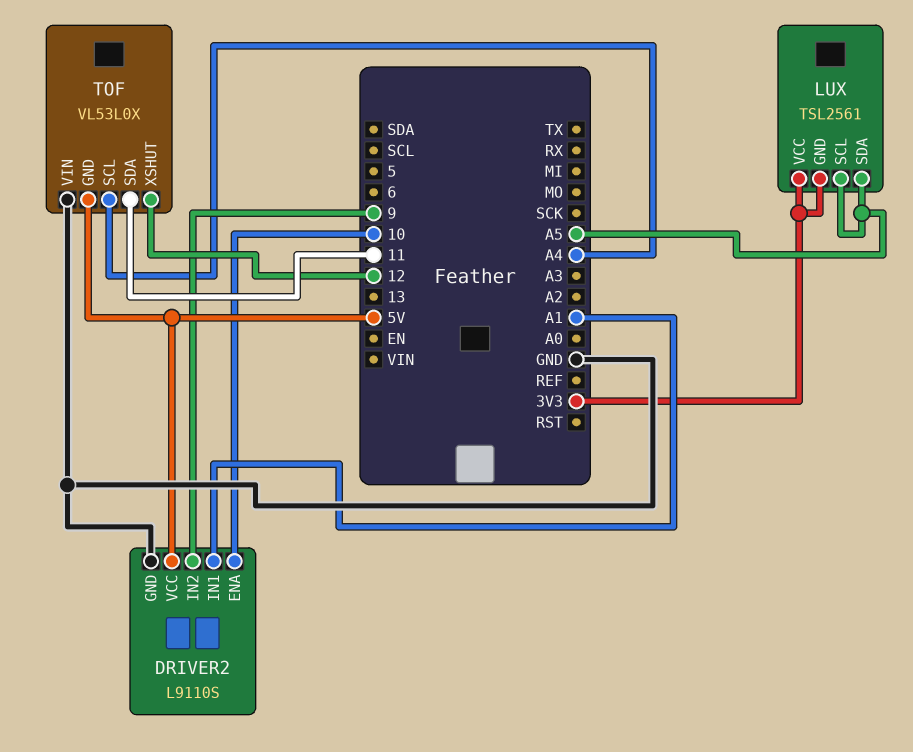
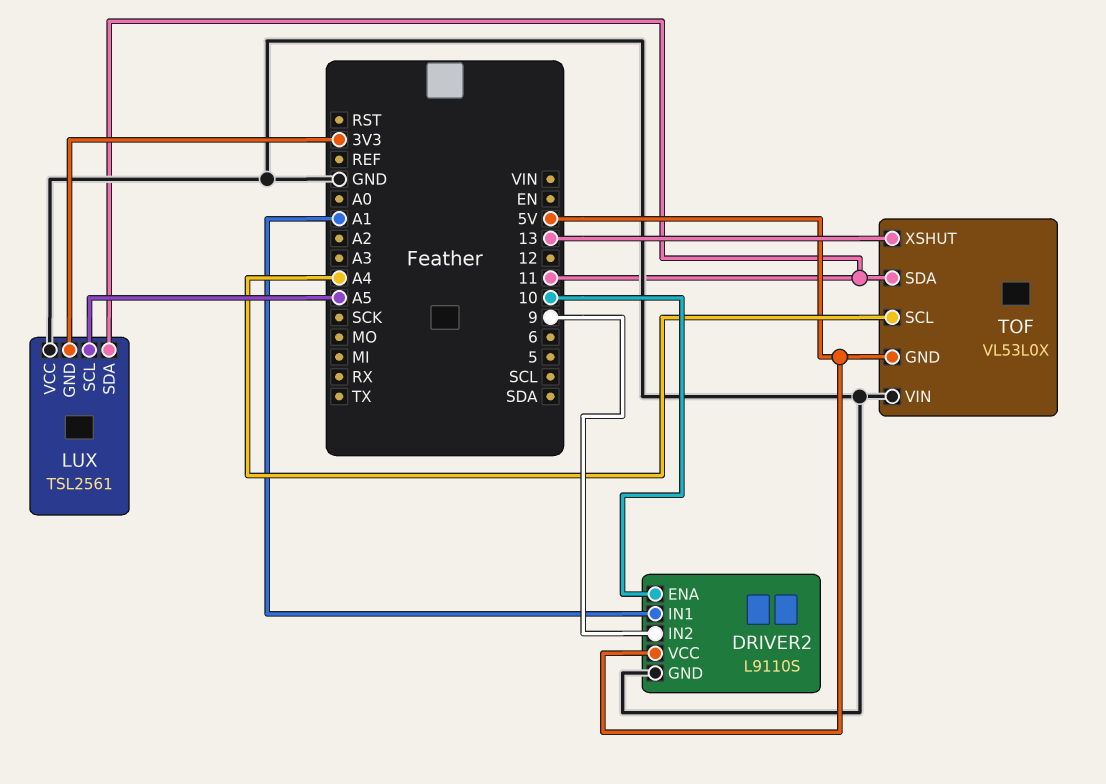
LUX pin SDA: A5 -> 11
LUX pin VCC: 3V3 -> GND
TOF pin XSHUT: 12 -> 13

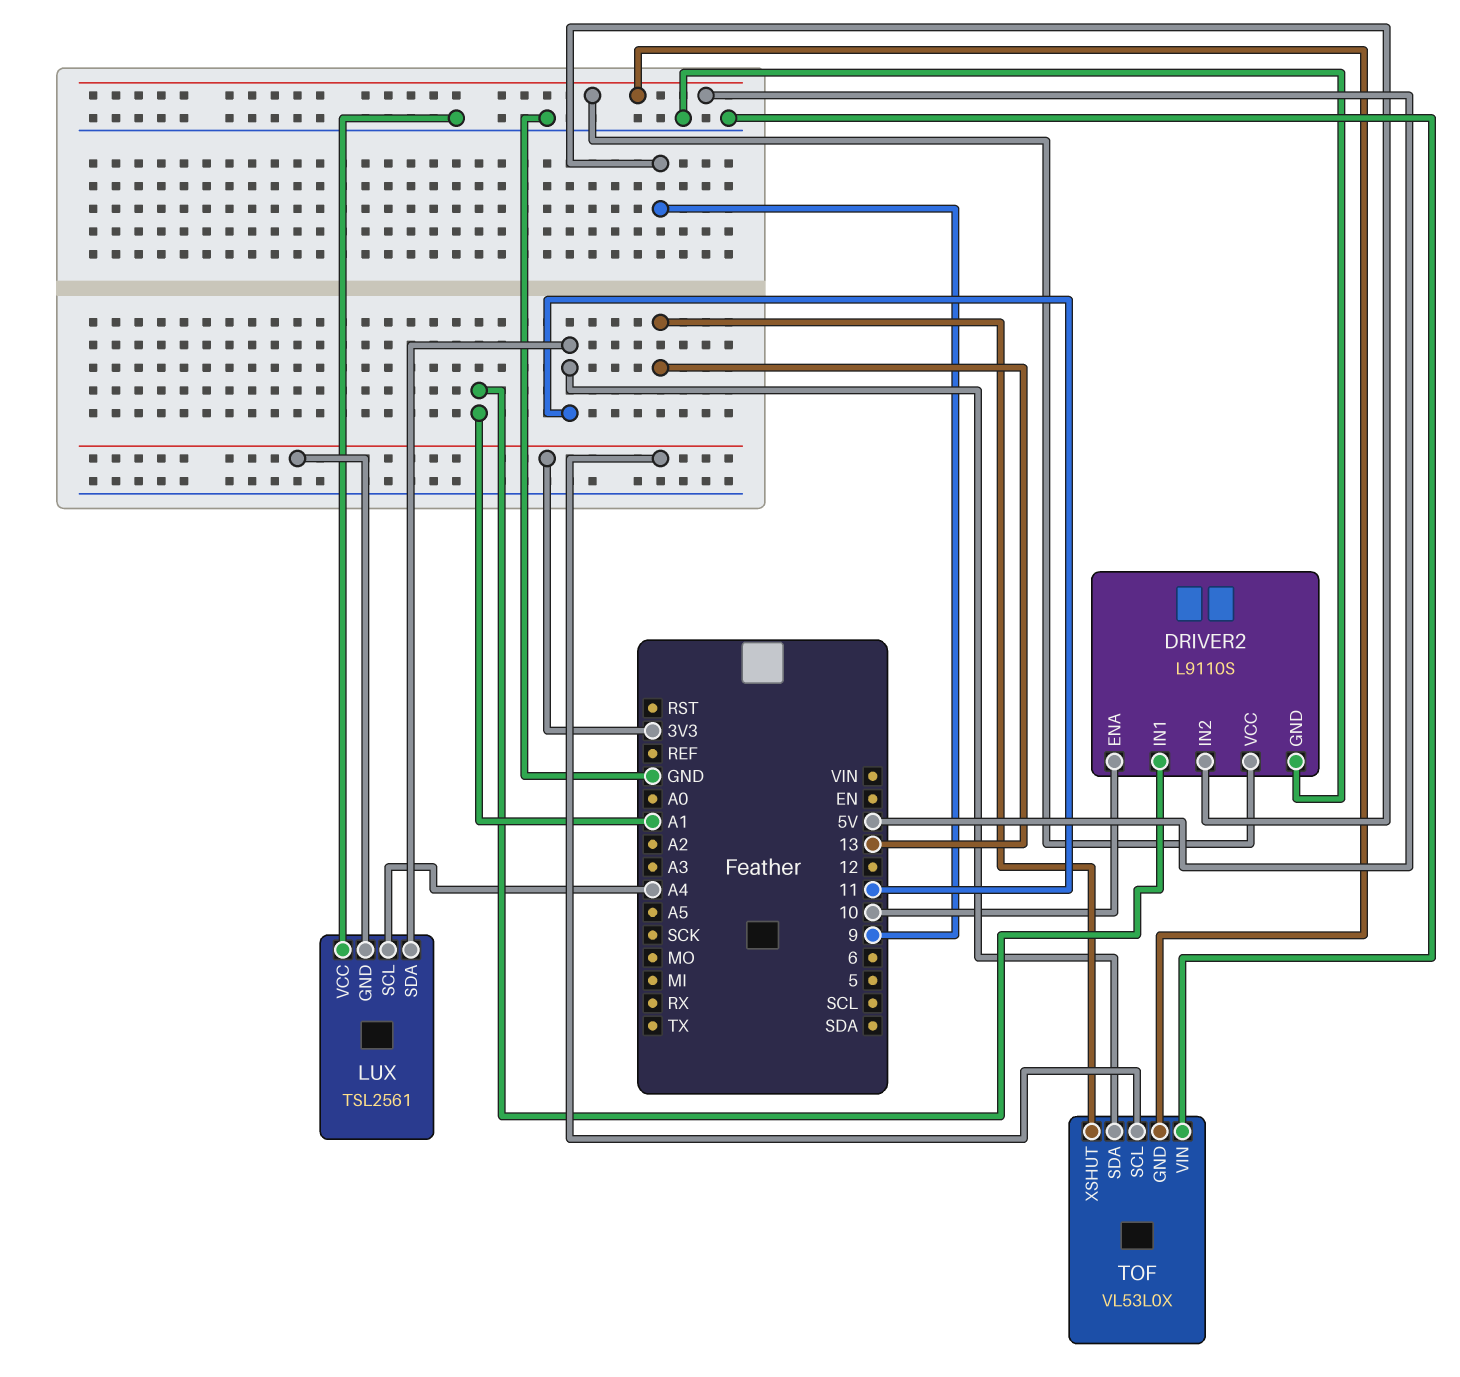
LUX pin SCL: A5 -> A4
TOF pin SCL: A4 -> 3V3

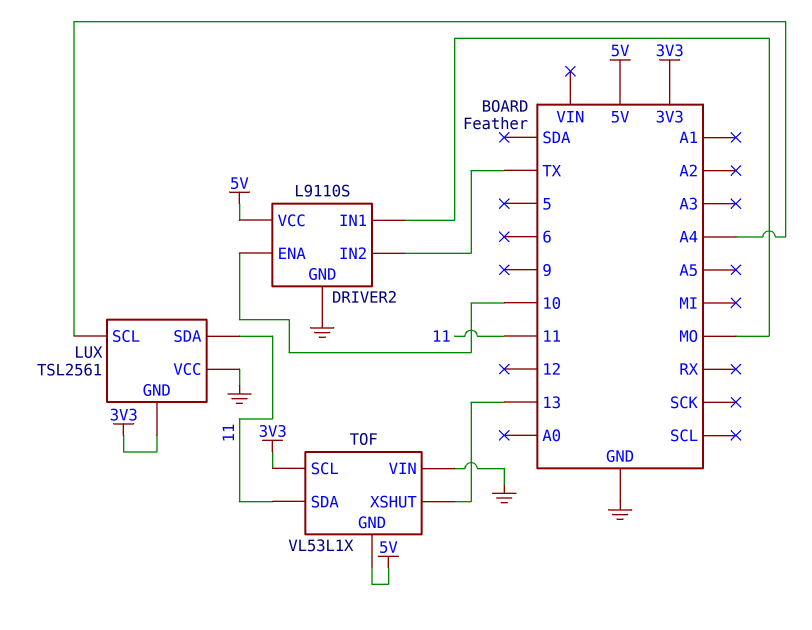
DRIVER2 pin IN1: A1 -> MO
DRIVER2 pin IN2: 9 -> TX
TOF: VL53L0X -> VL53L1X

